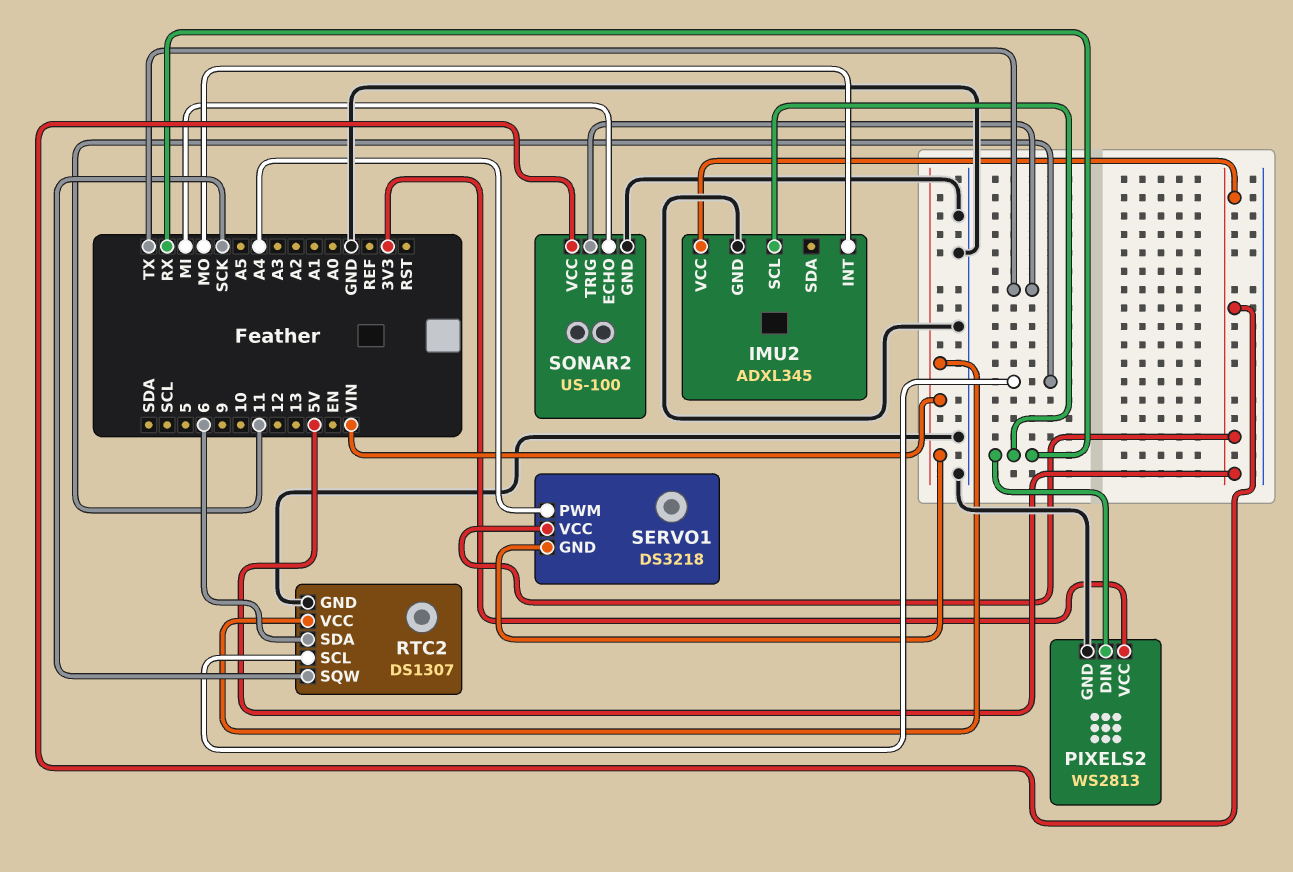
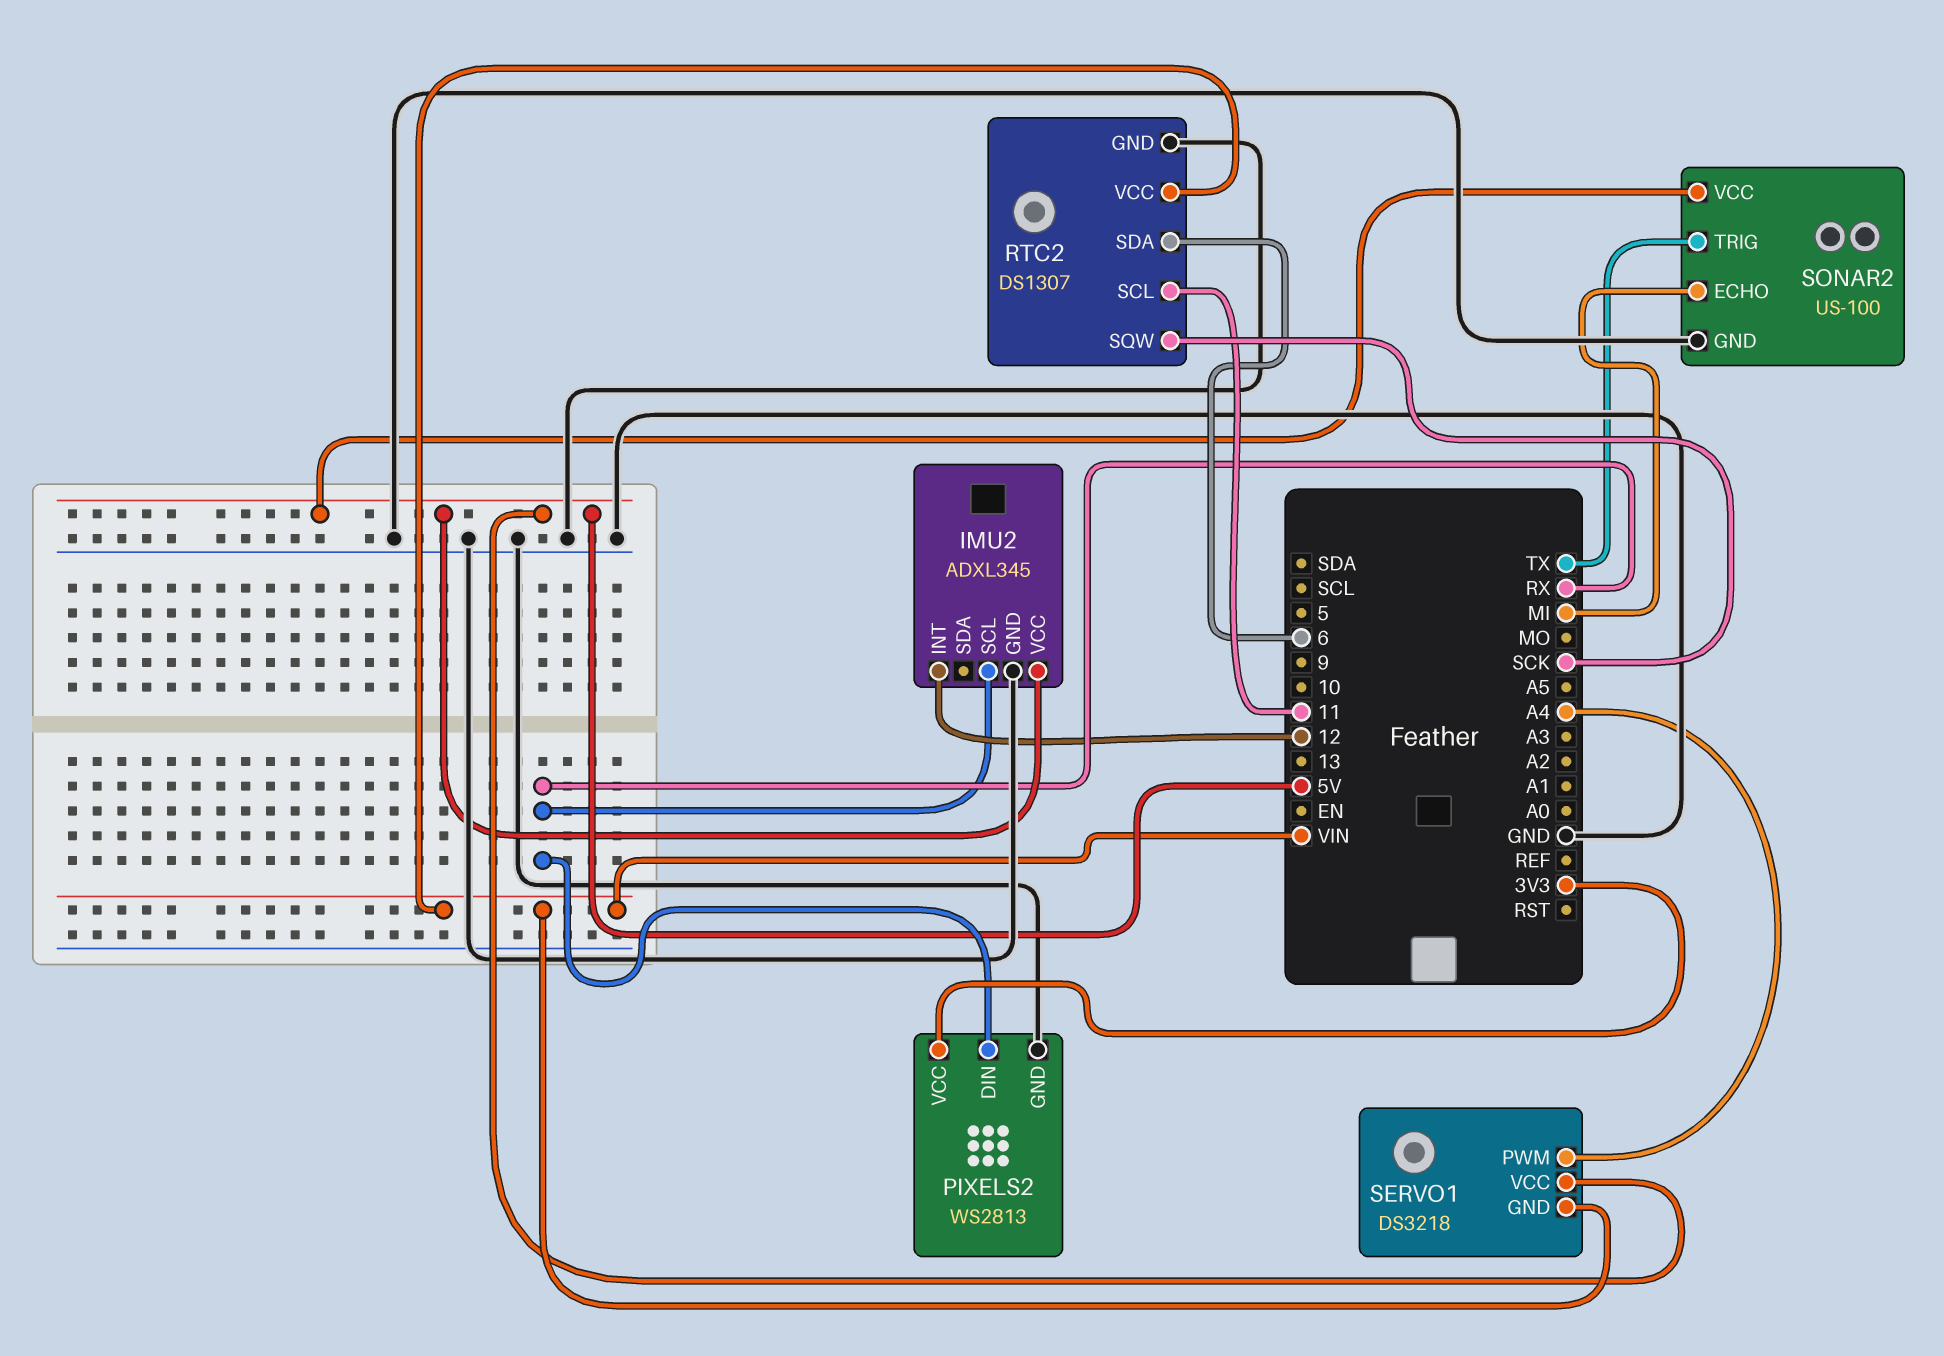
IMU2 pin INT: MO -> 12

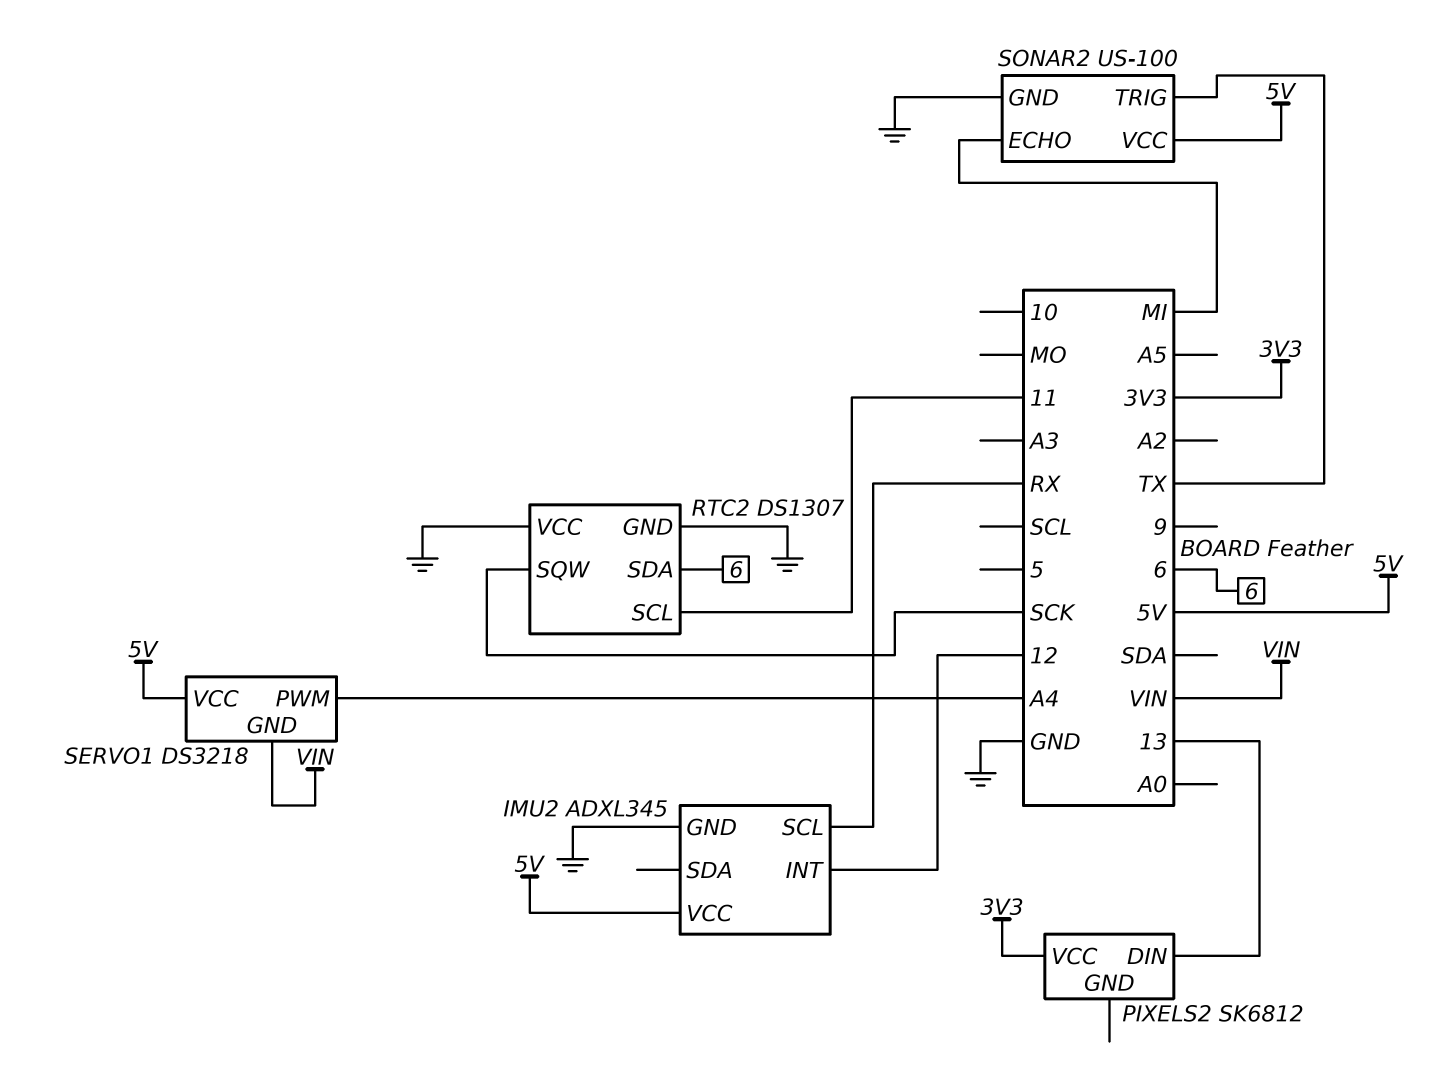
PIXELS2: WS2813 -> SK6812
PIXELS2 pin DIN: RX -> 13
PIXELS2 pin GND: GND -> none
RTC2 pin VCC: VIN -> GND

